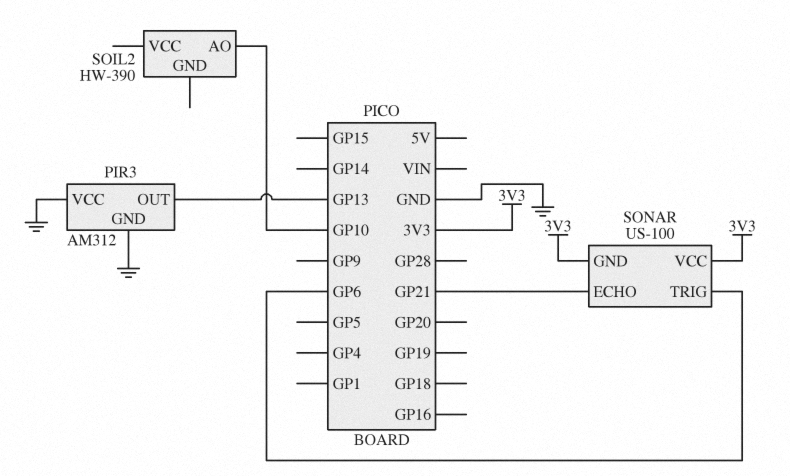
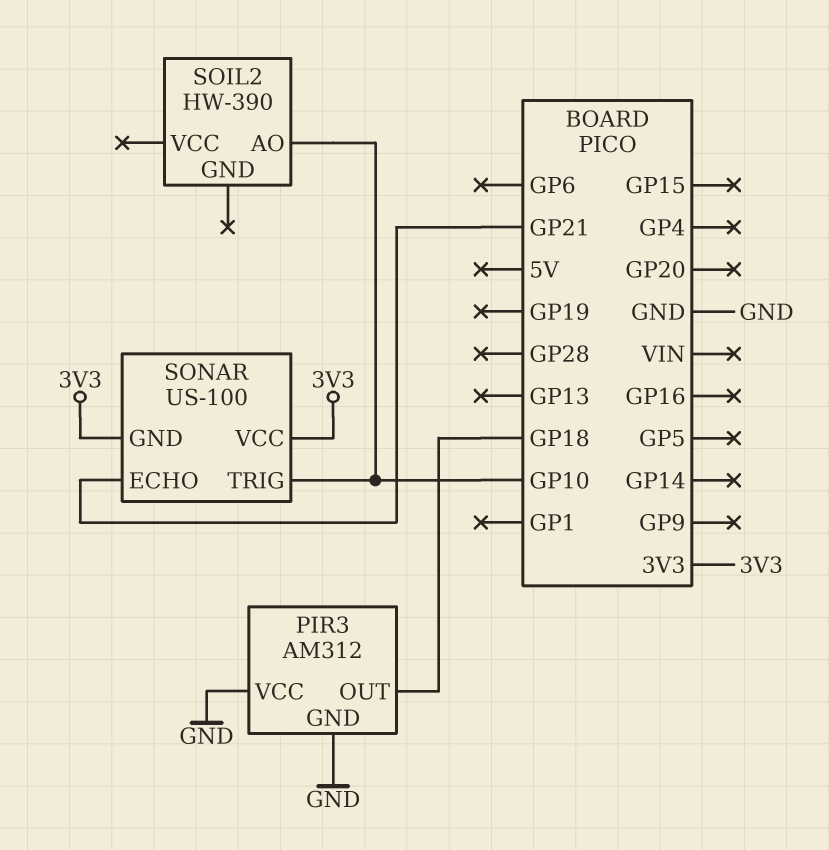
PIR3 pin OUT: GP13 -> GP18
SONAR pin TRIG: GP6 -> GP10

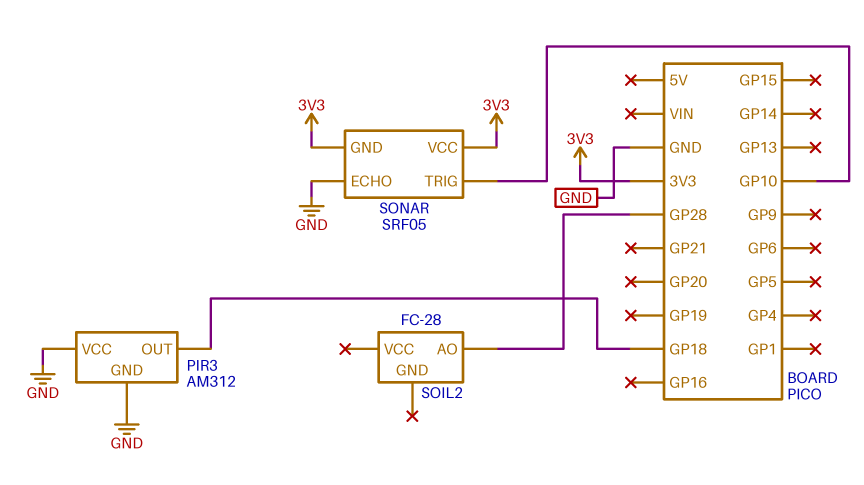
SOIL2: HW-390 -> FC-28
SOIL2 pin AO: GP10 -> GP28
SONAR: US-100 -> SRF05
SONAR pin ECHO: GP21 -> GND

